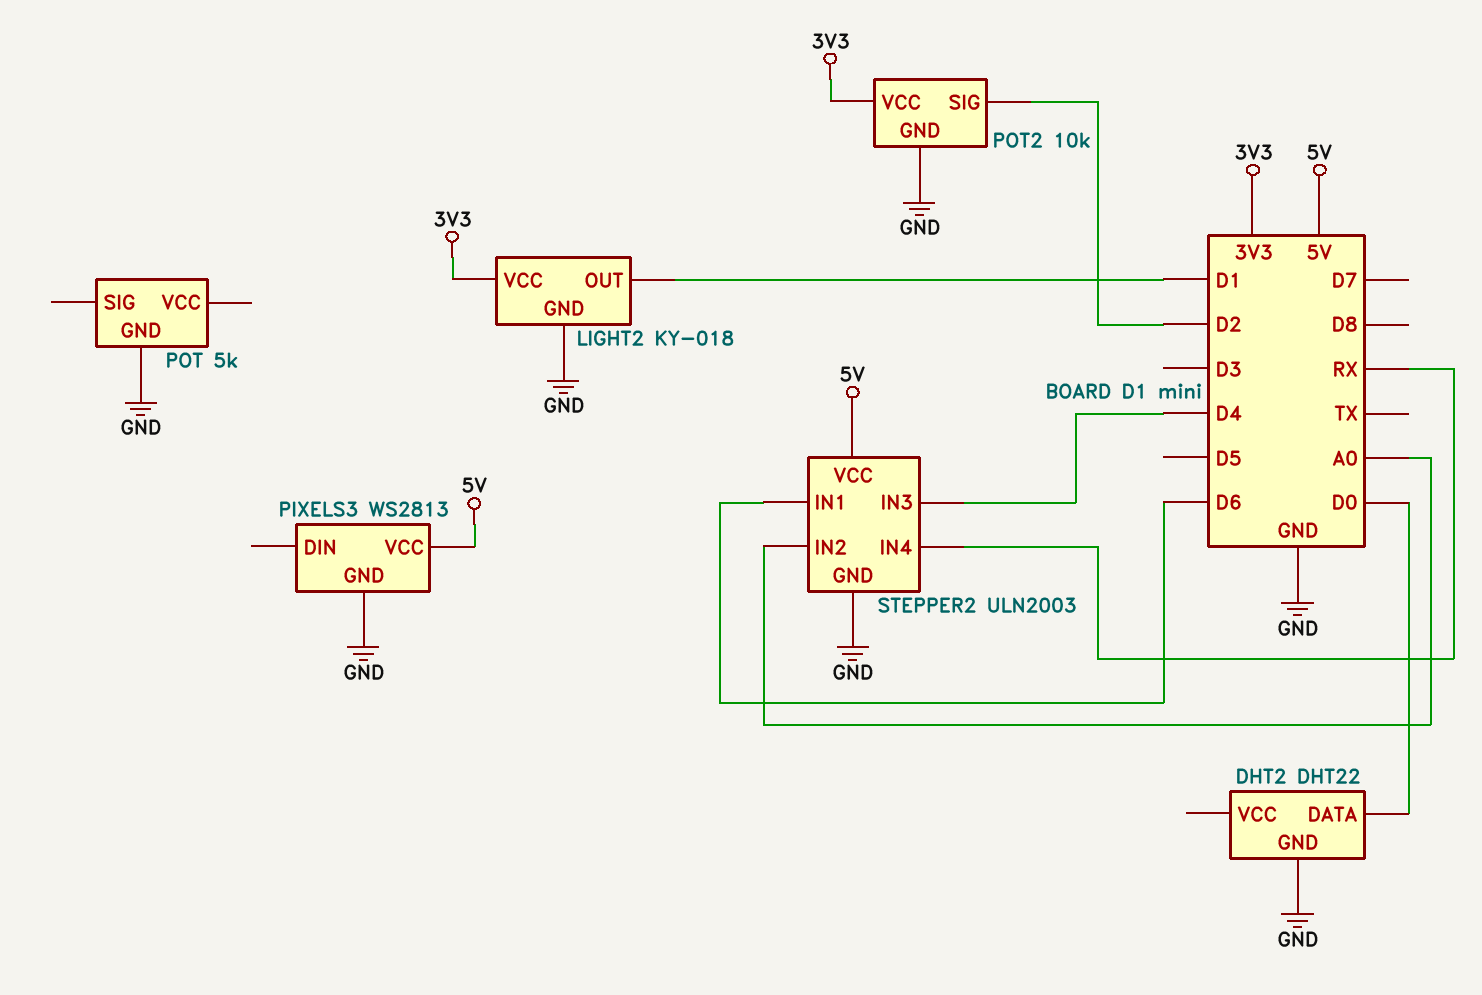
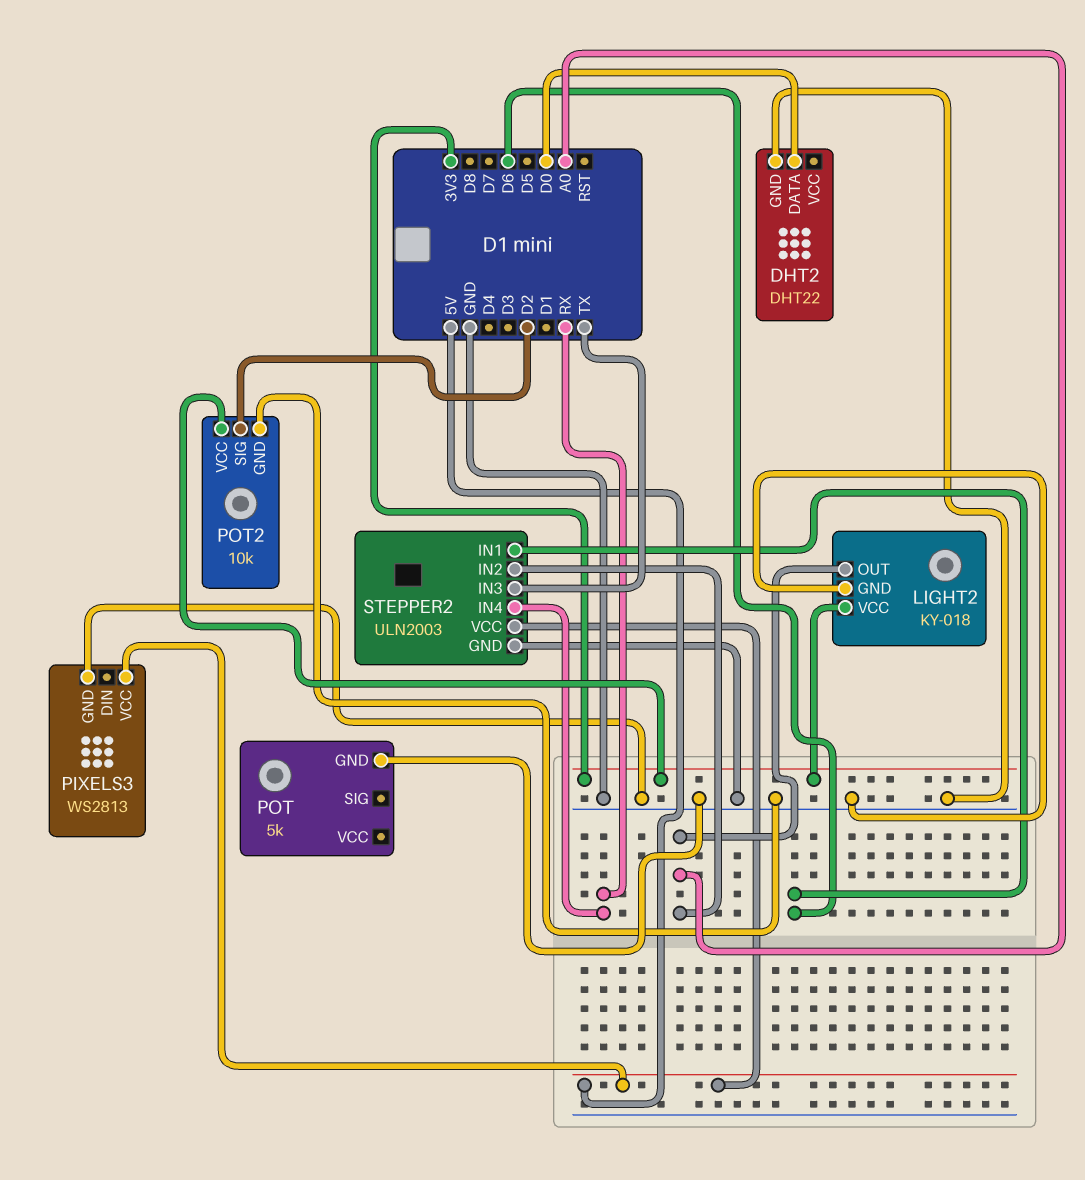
LIGHT2 pin OUT: D1 -> A0
STEPPER2 pin IN3: D4 -> TX

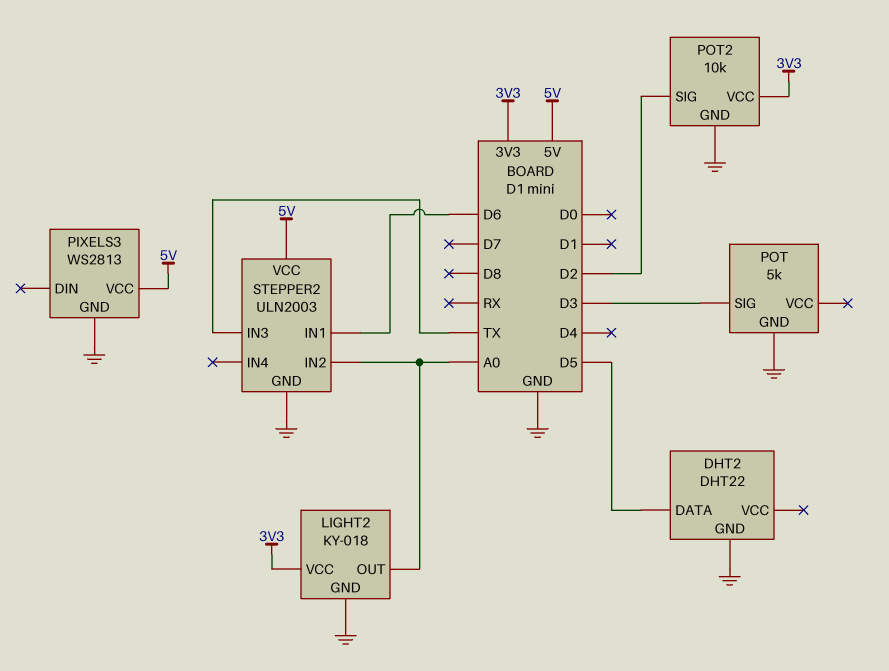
DHT2 pin DATA: D0 -> D5
POT pin SIG: none -> D3
STEPPER2 pin IN4: RX -> none

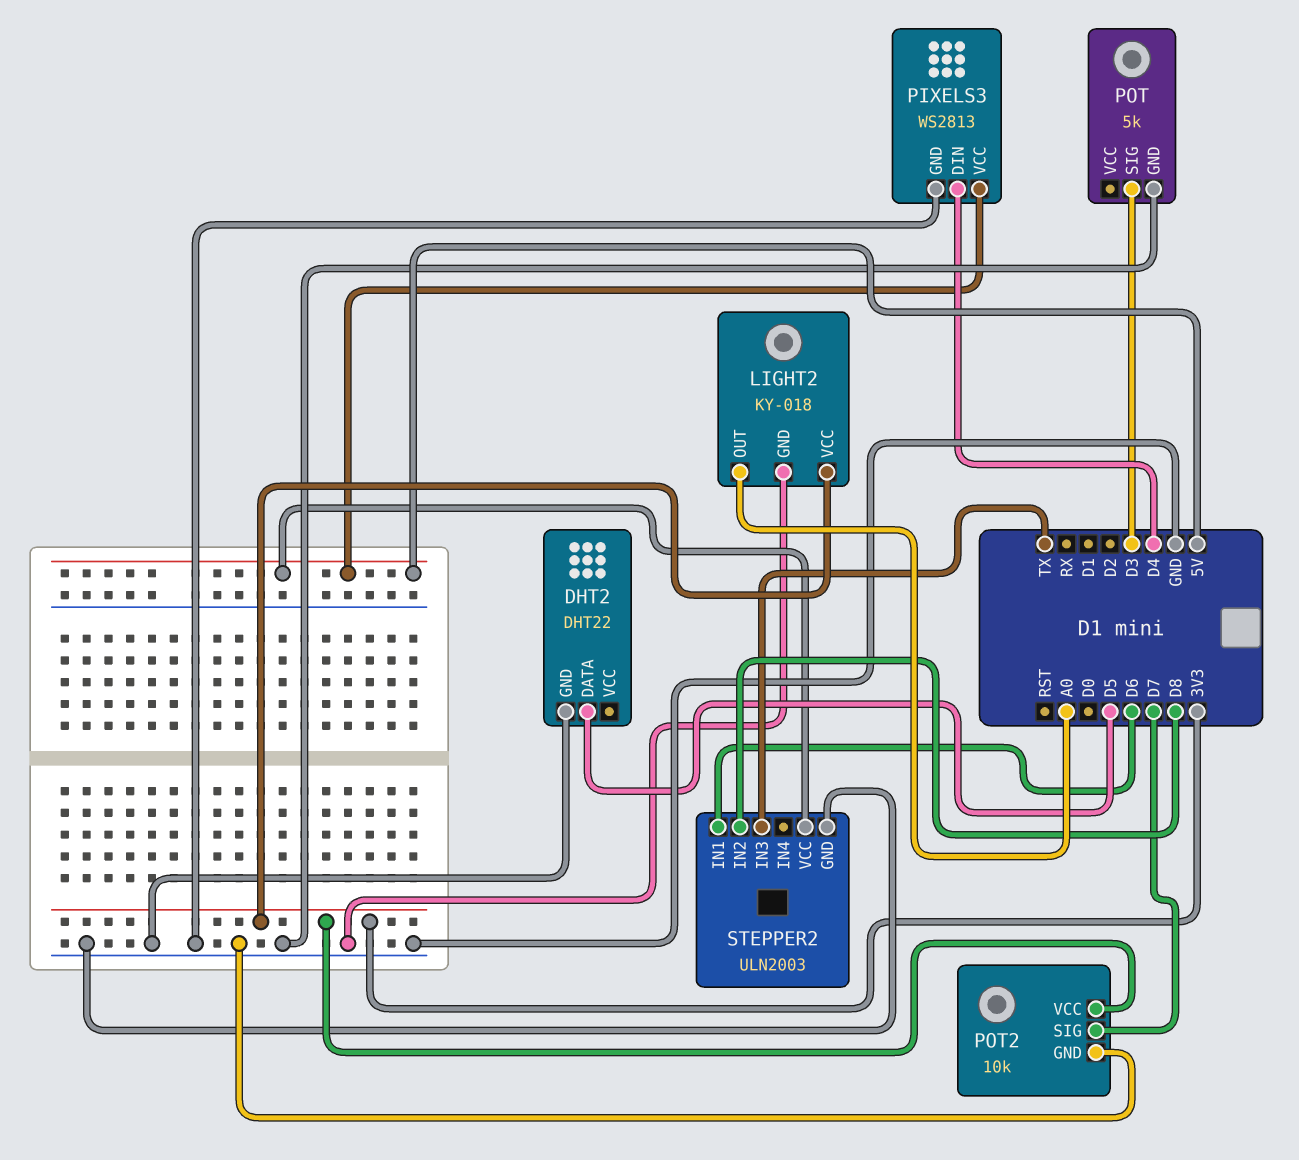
PIXELS3 pin DIN: none -> D4
POT2 pin SIG: D2 -> D7
STEPPER2 pin IN2: A0 -> D8

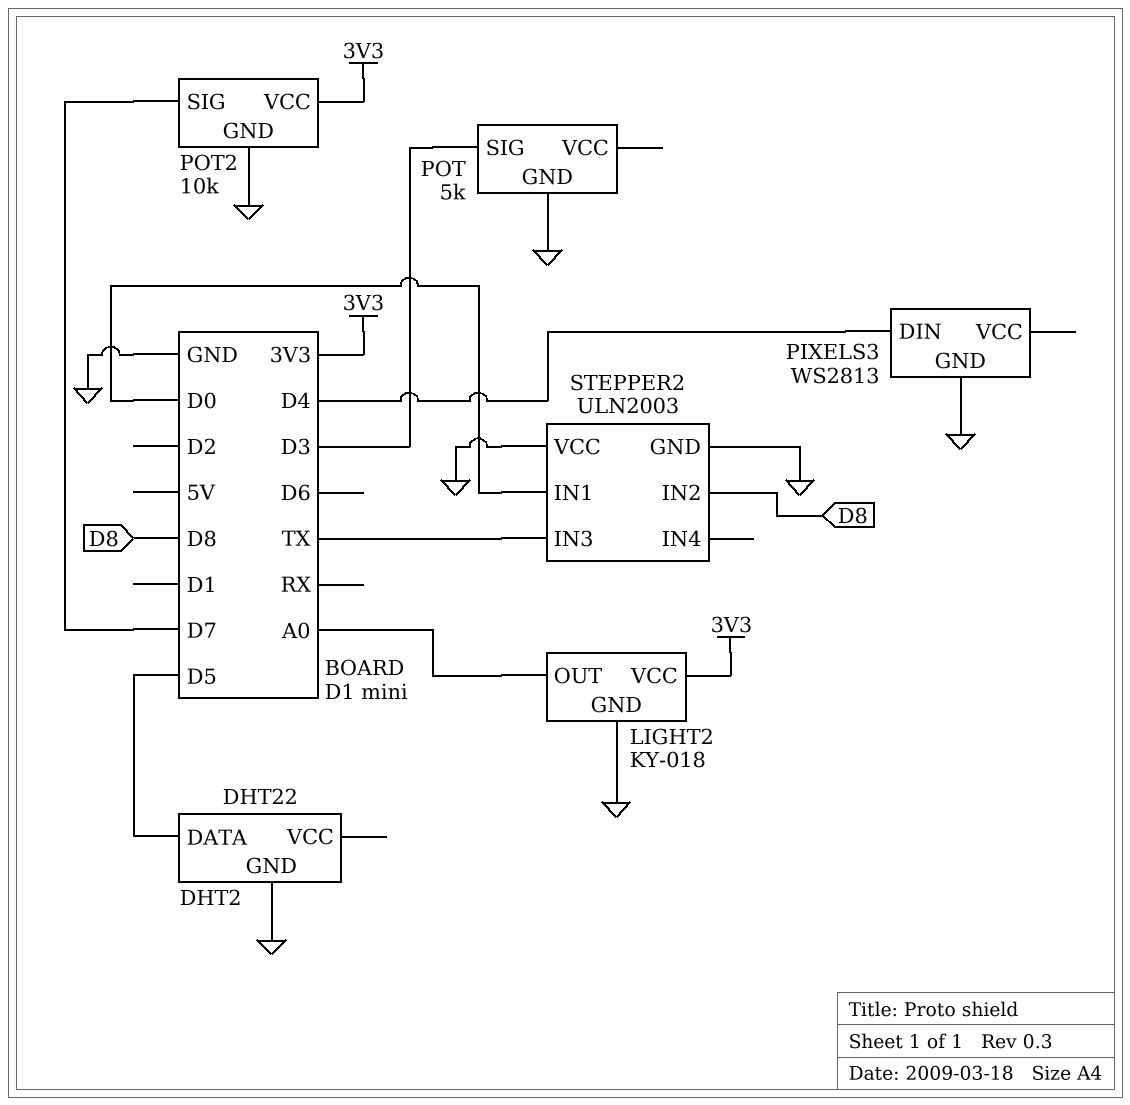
PIXELS3 pin VCC: 5V -> none
STEPPER2 pin IN1: D6 -> D0
STEPPER2 pin VCC: 5V -> GND

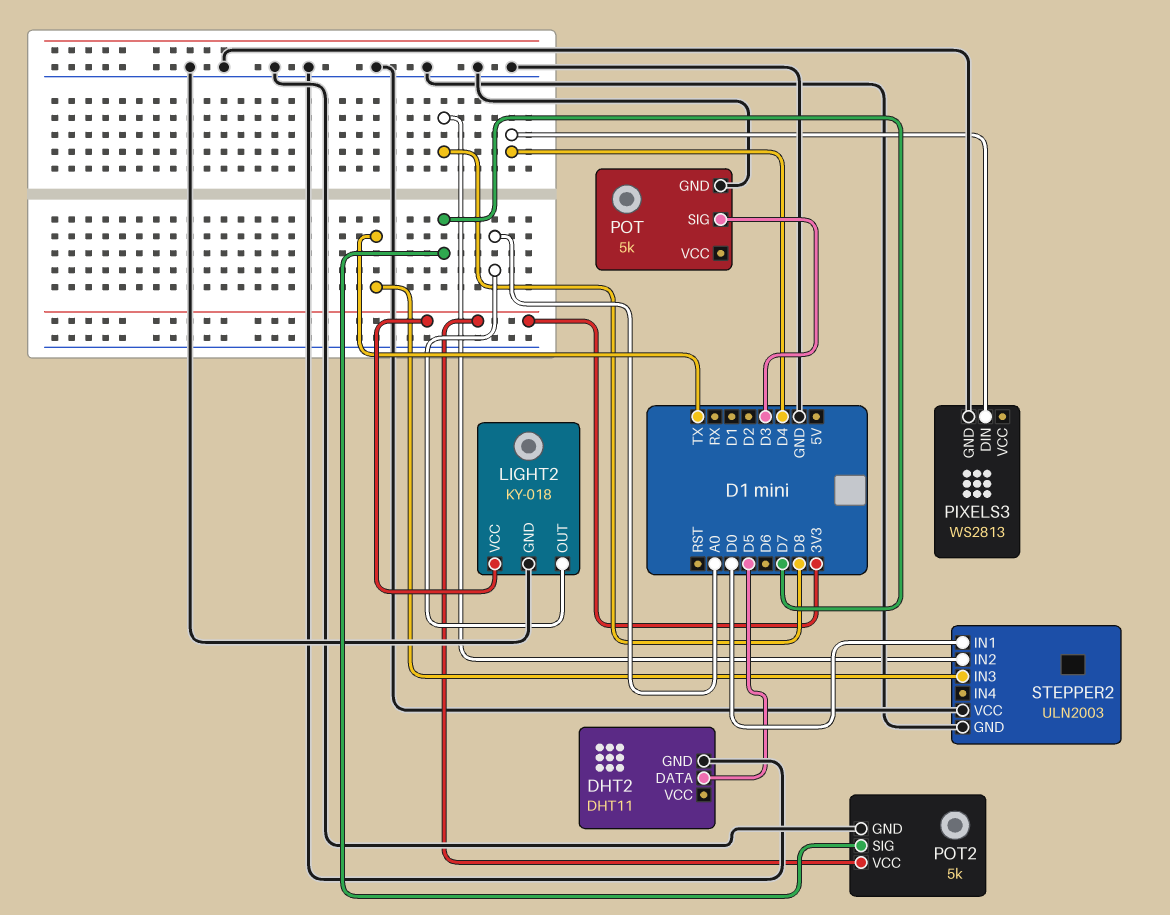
DHT2: DHT22 -> DHT11
POT2: 10k -> 5k

